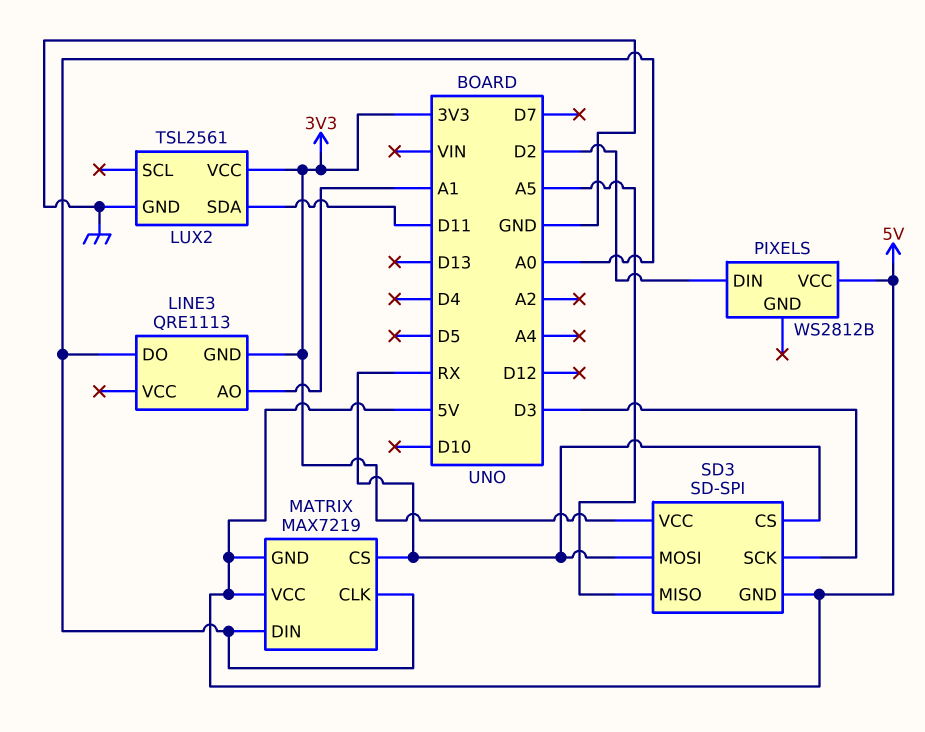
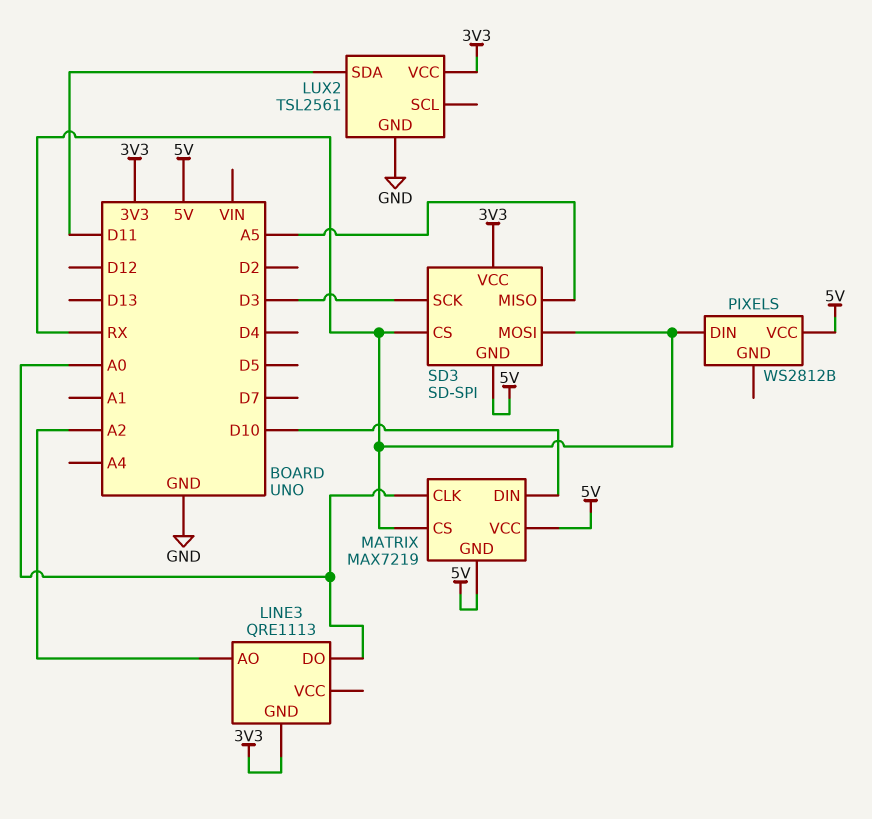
LINE3 pin AO: A1 -> A2
MATRIX pin DIN: A0 -> D10
PIXELS pin DIN: D2 -> RX

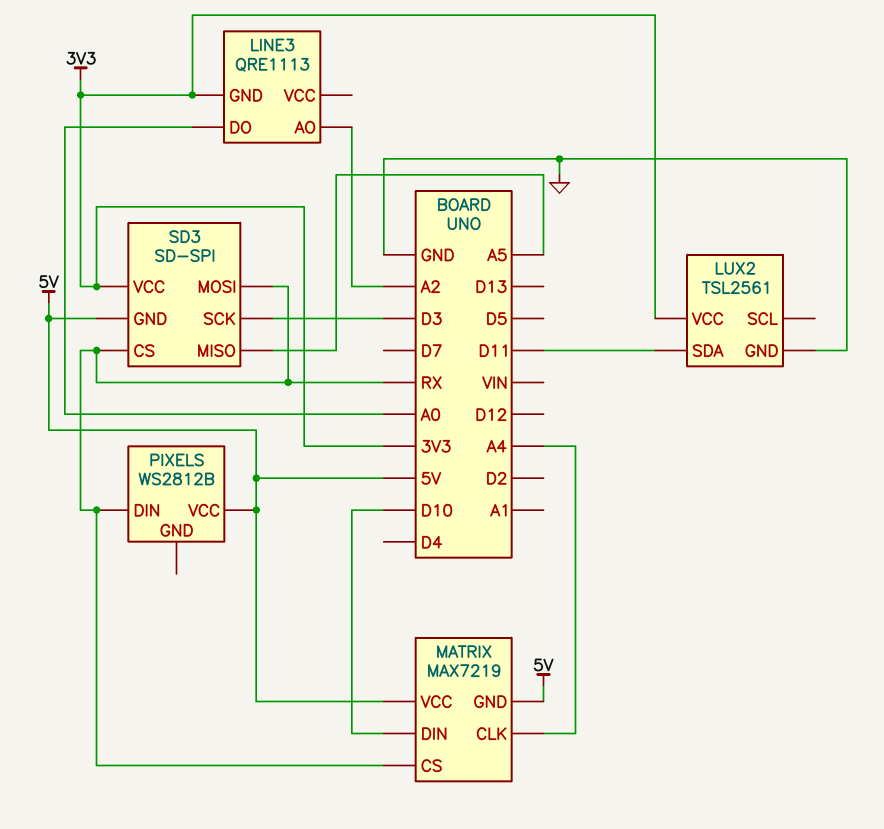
MATRIX pin CLK: A0 -> A4

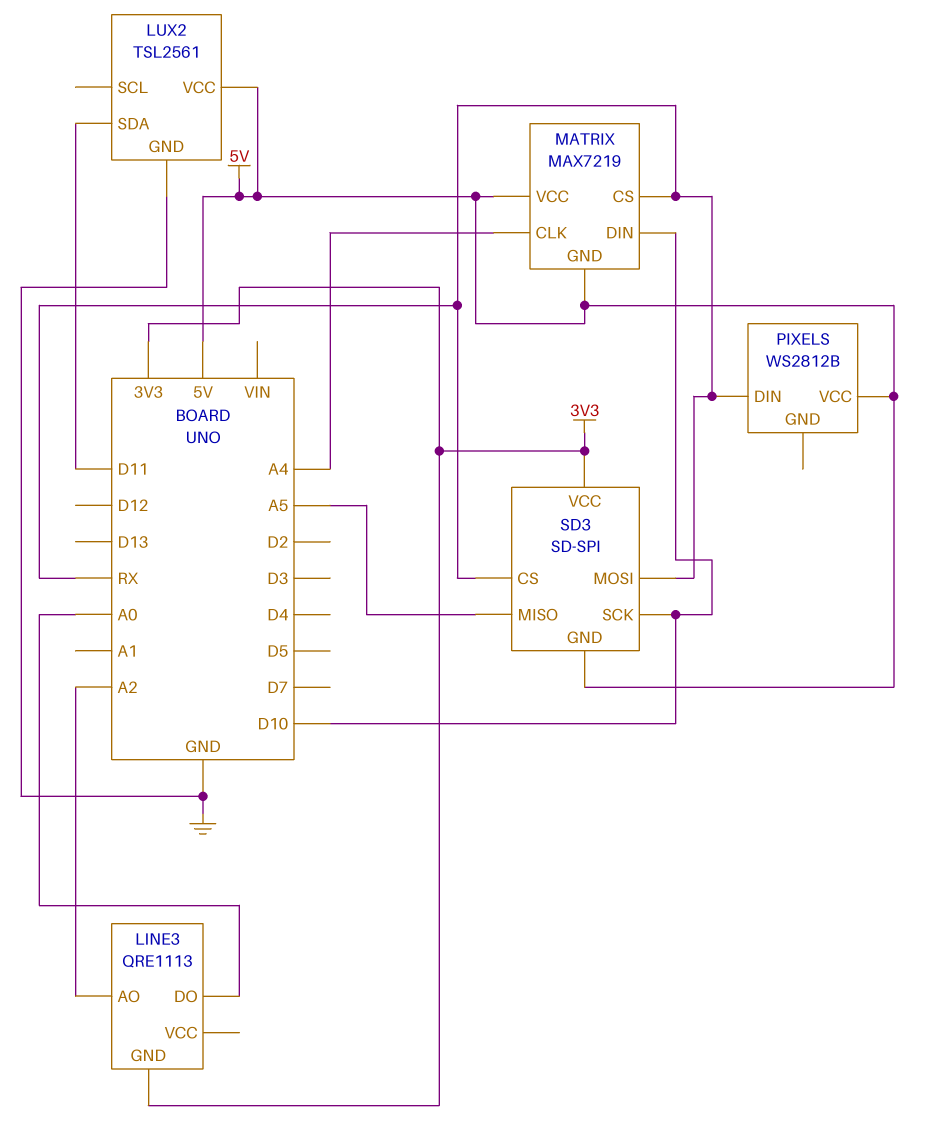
LUX2 pin VCC: 3V3 -> 5V
SD3 pin SCK: D3 -> D10

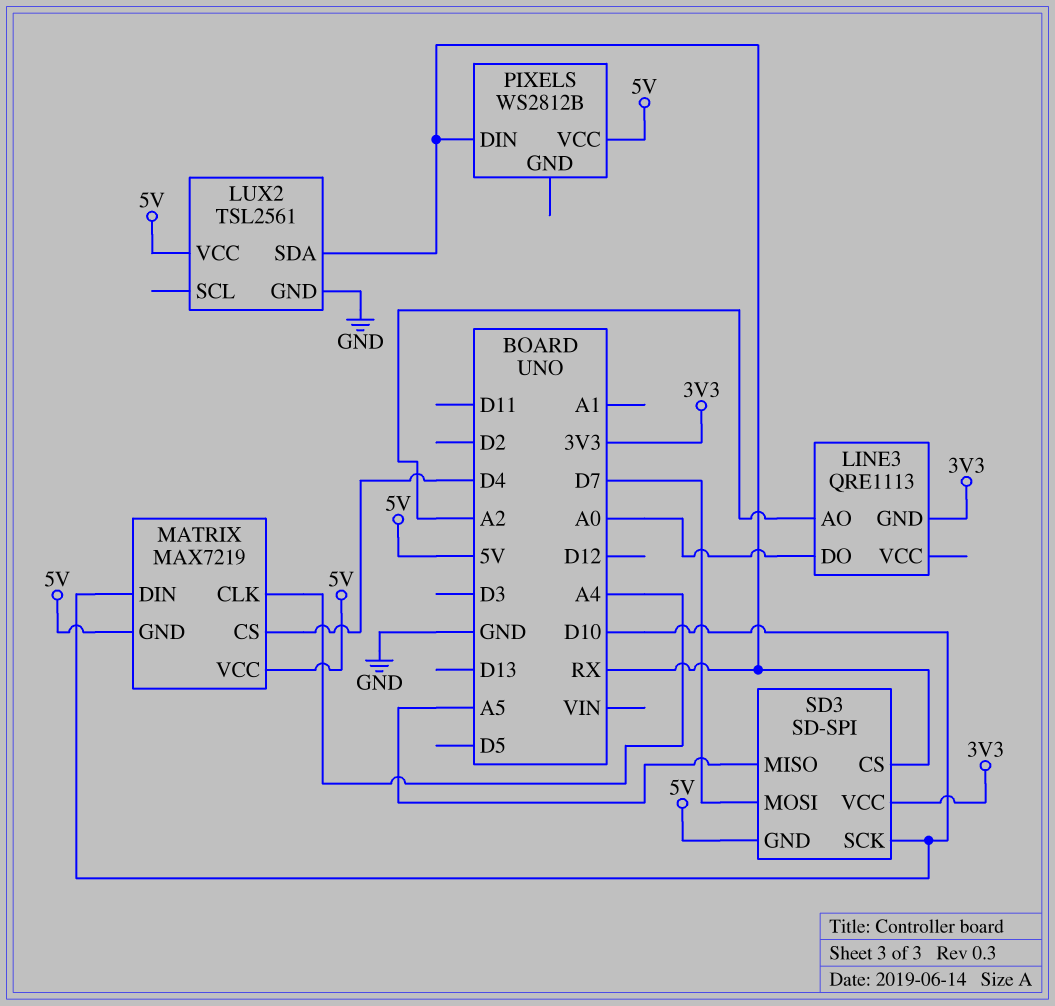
LUX2 pin SDA: D11 -> RX
MATRIX pin CS: RX -> D4
SD3 pin MOSI: RX -> D7

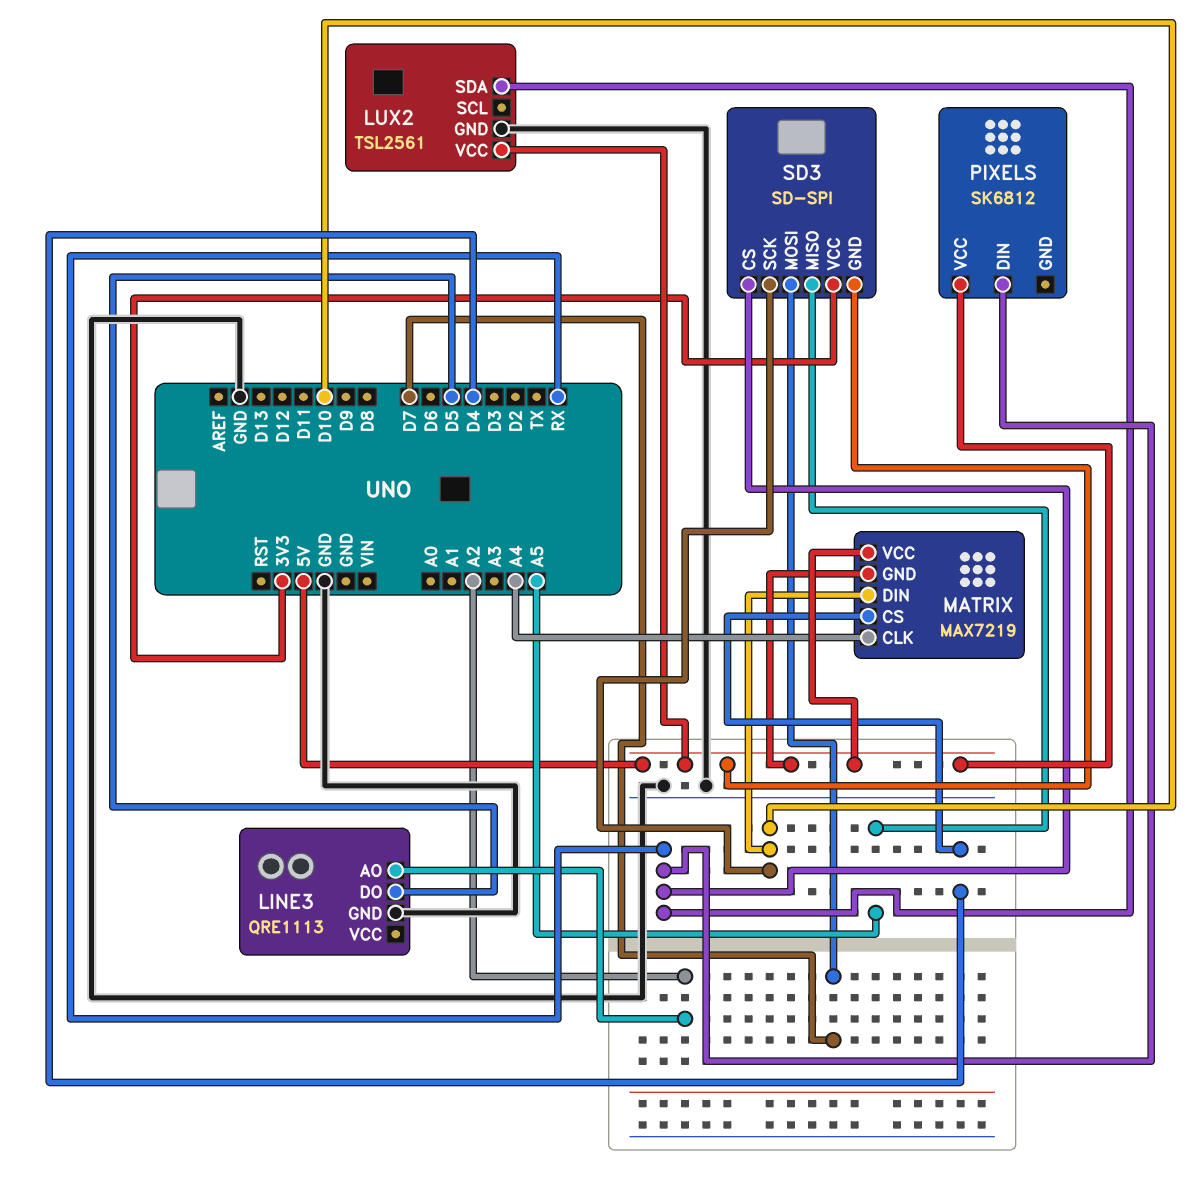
LINE3 pin DO: A0 -> D5
LINE3 pin GND: 3V3 -> GND
PIXELS: WS2812B -> SK6812

